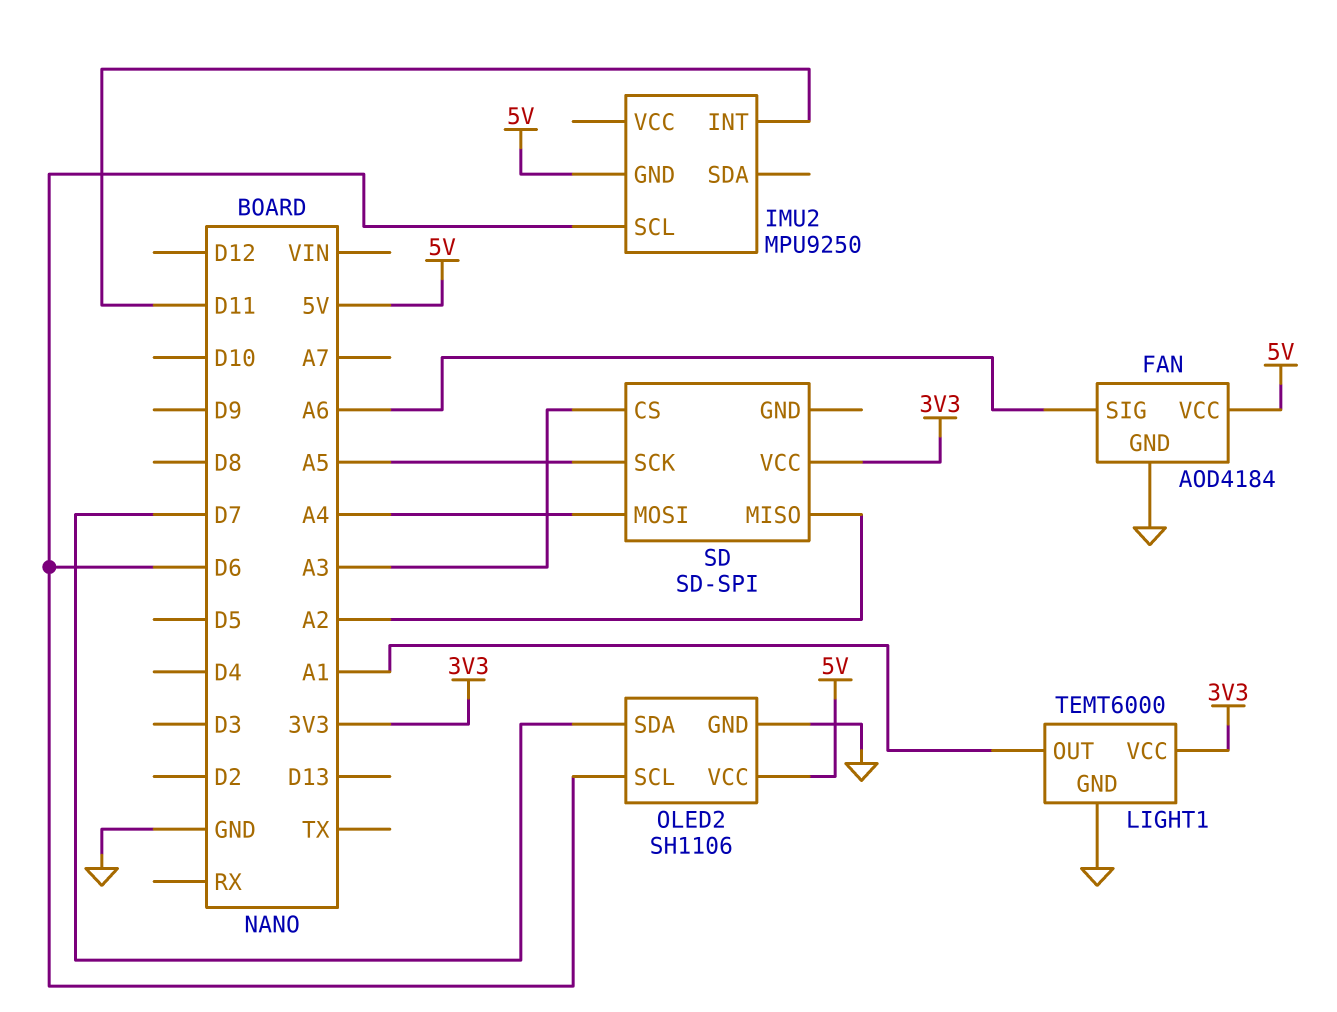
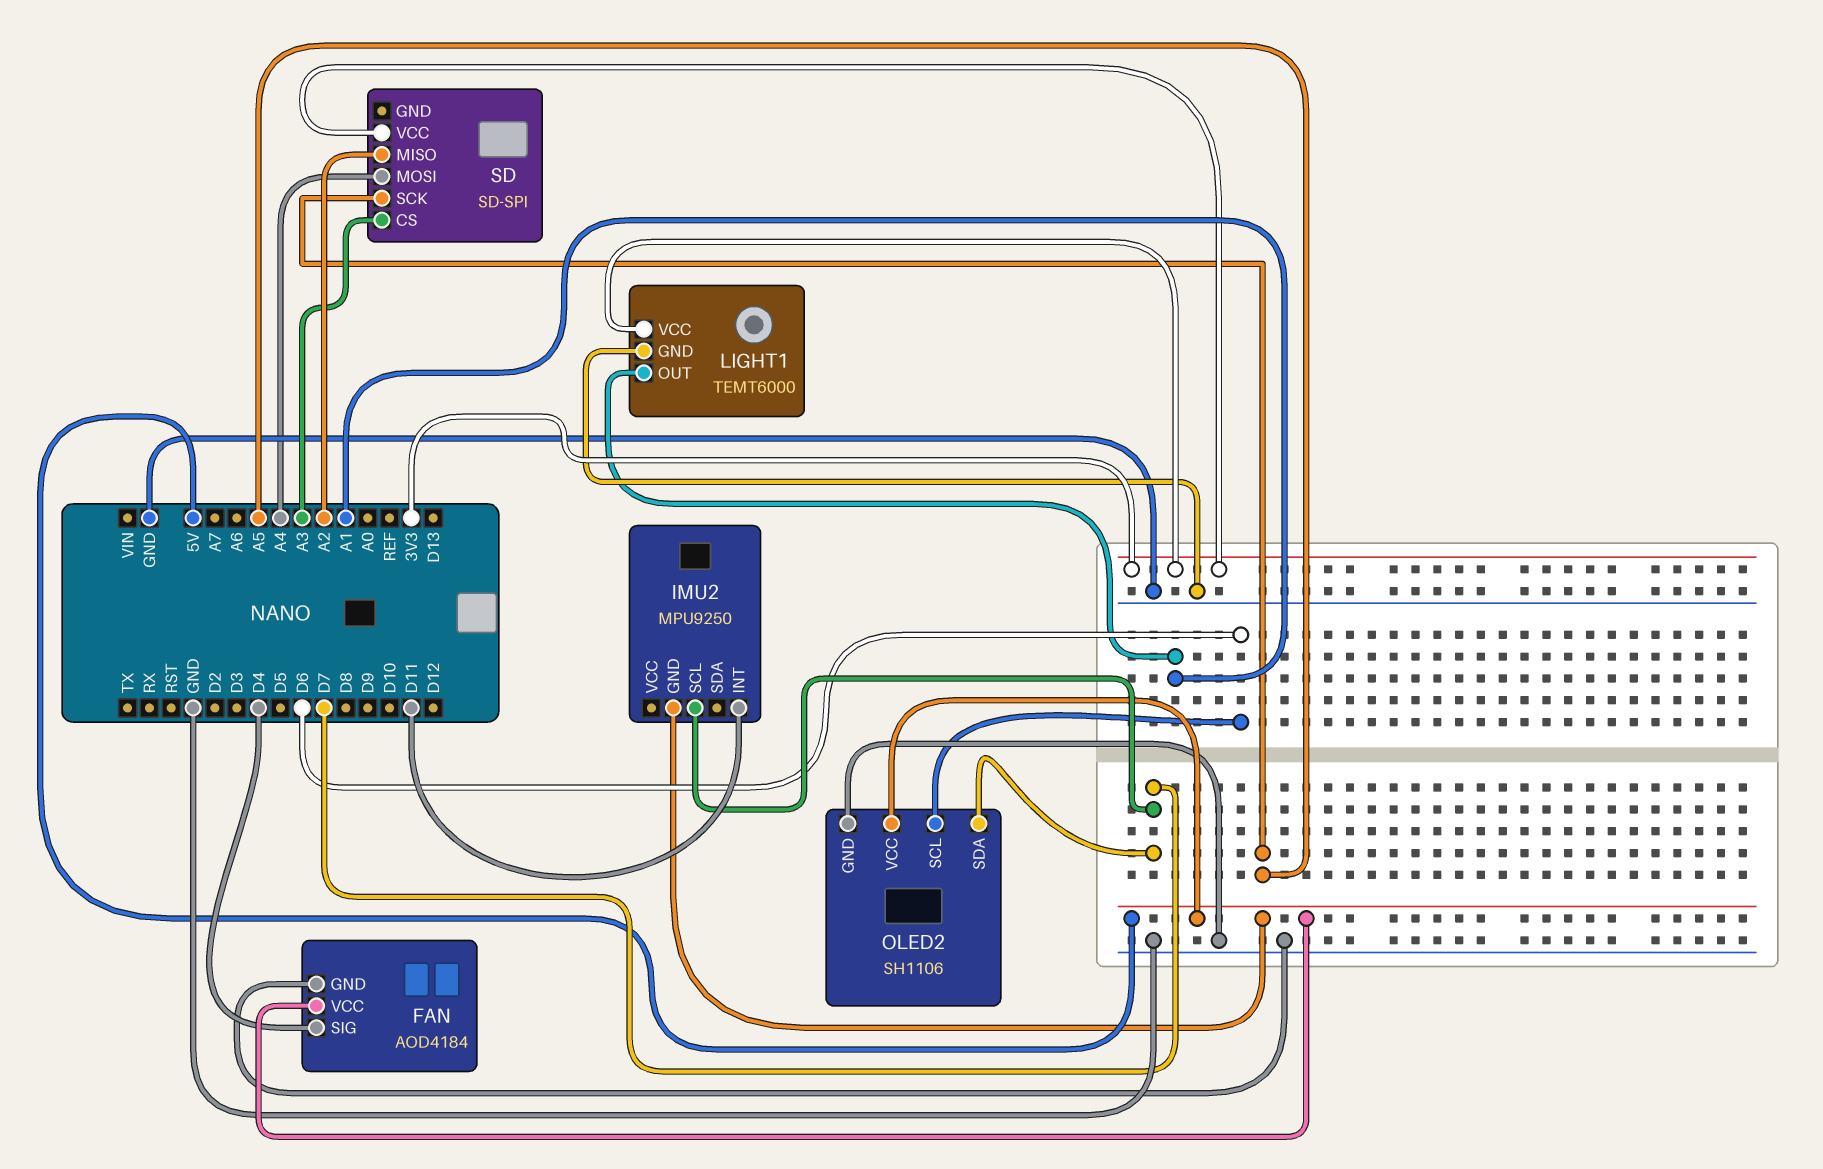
FAN pin SIG: A6 -> D4
IMU2 pin SCL: D6 -> D7

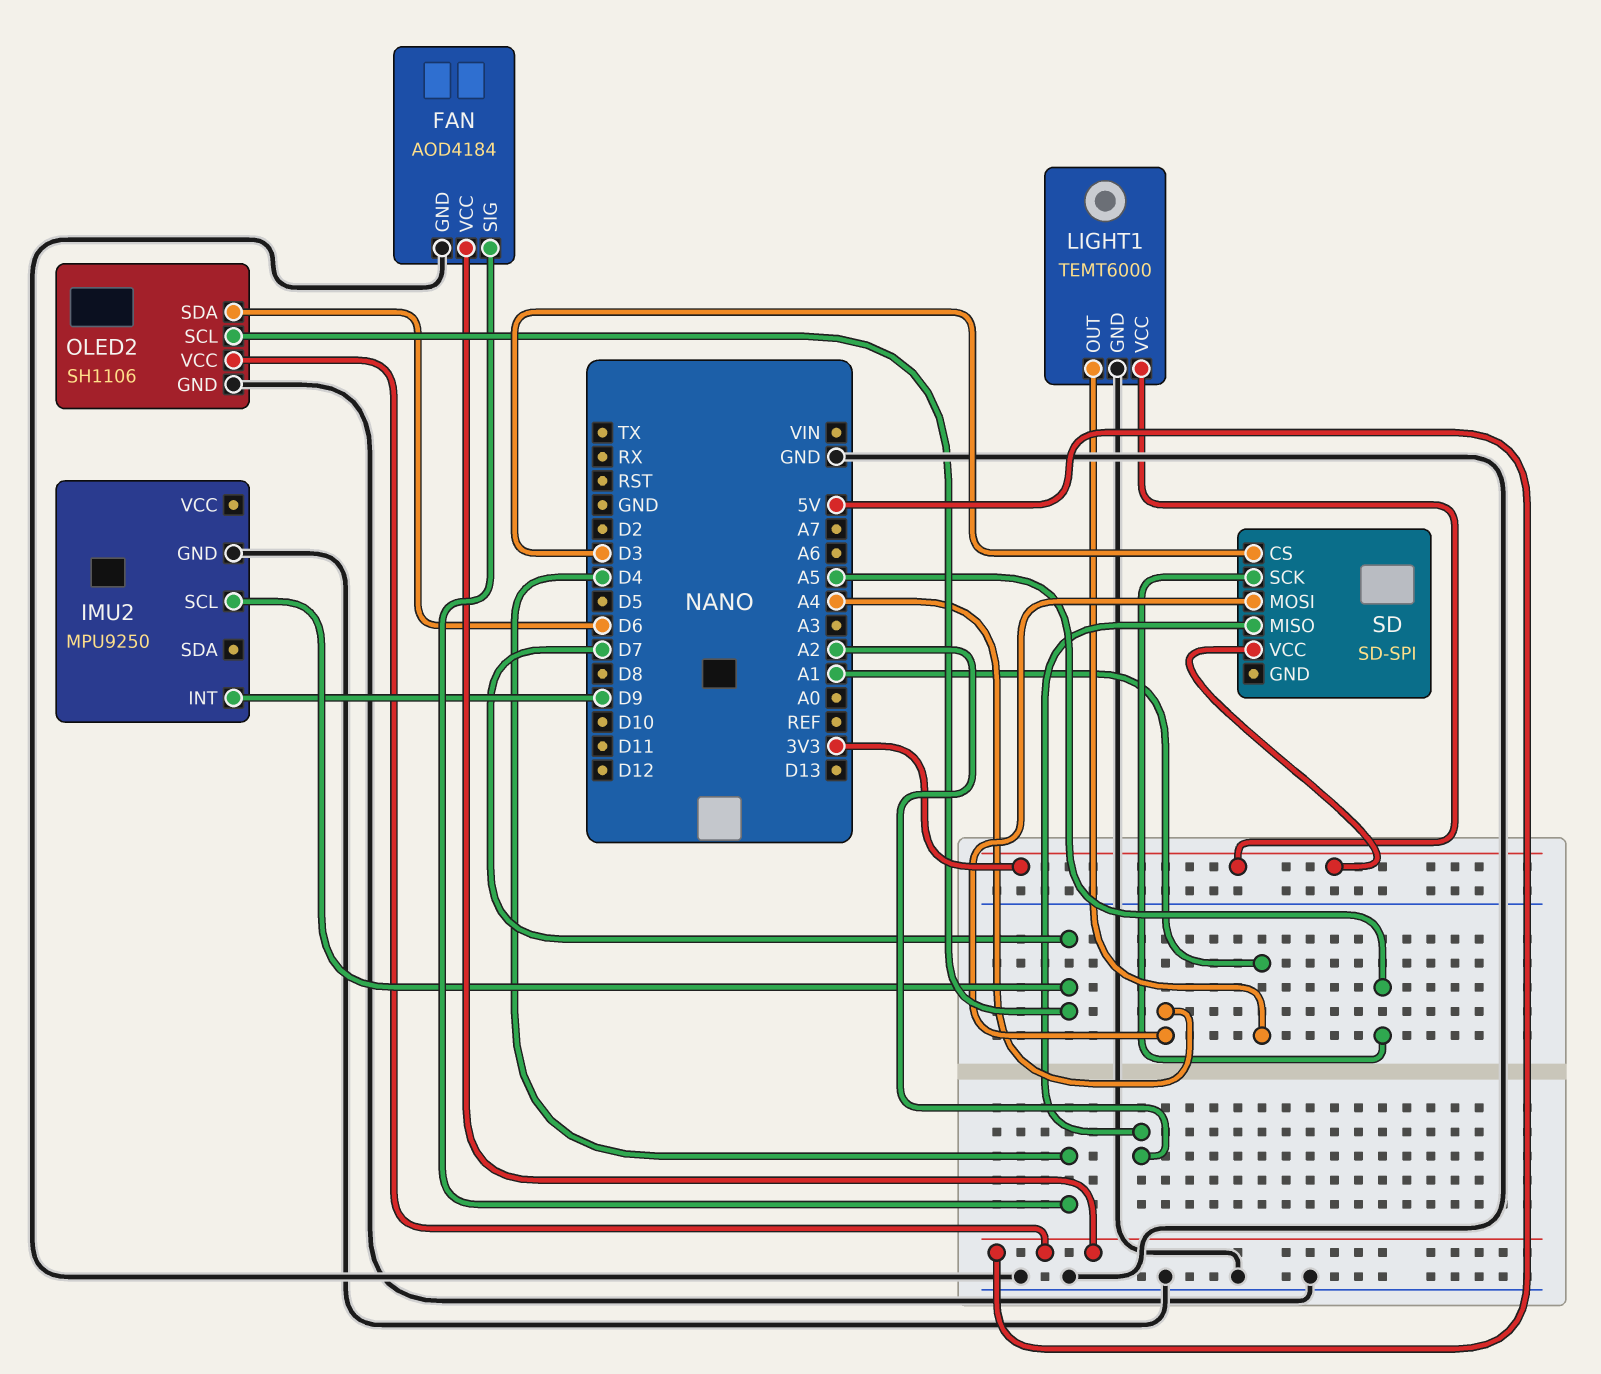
IMU2 pin GND: 5V -> GND
IMU2 pin INT: D11 -> D9
OLED2 pin SCL: D6 -> D7
OLED2 pin SDA: D7 -> D6
SD pin CS: A3 -> D3

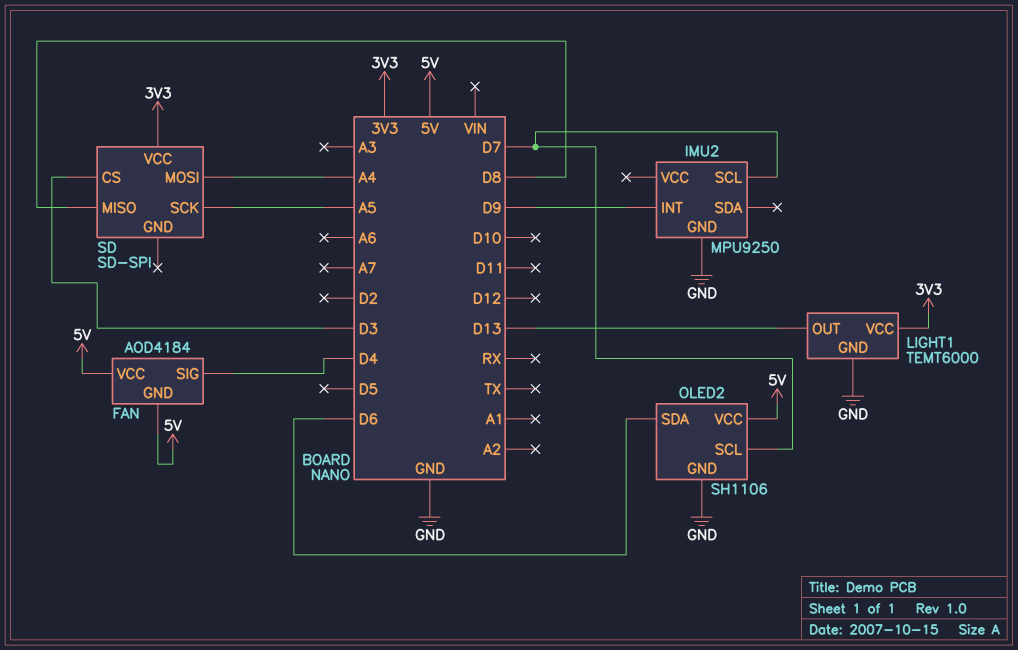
FAN pin GND: GND -> 5V
LIGHT1 pin OUT: A1 -> D13
SD pin MISO: A2 -> D8

